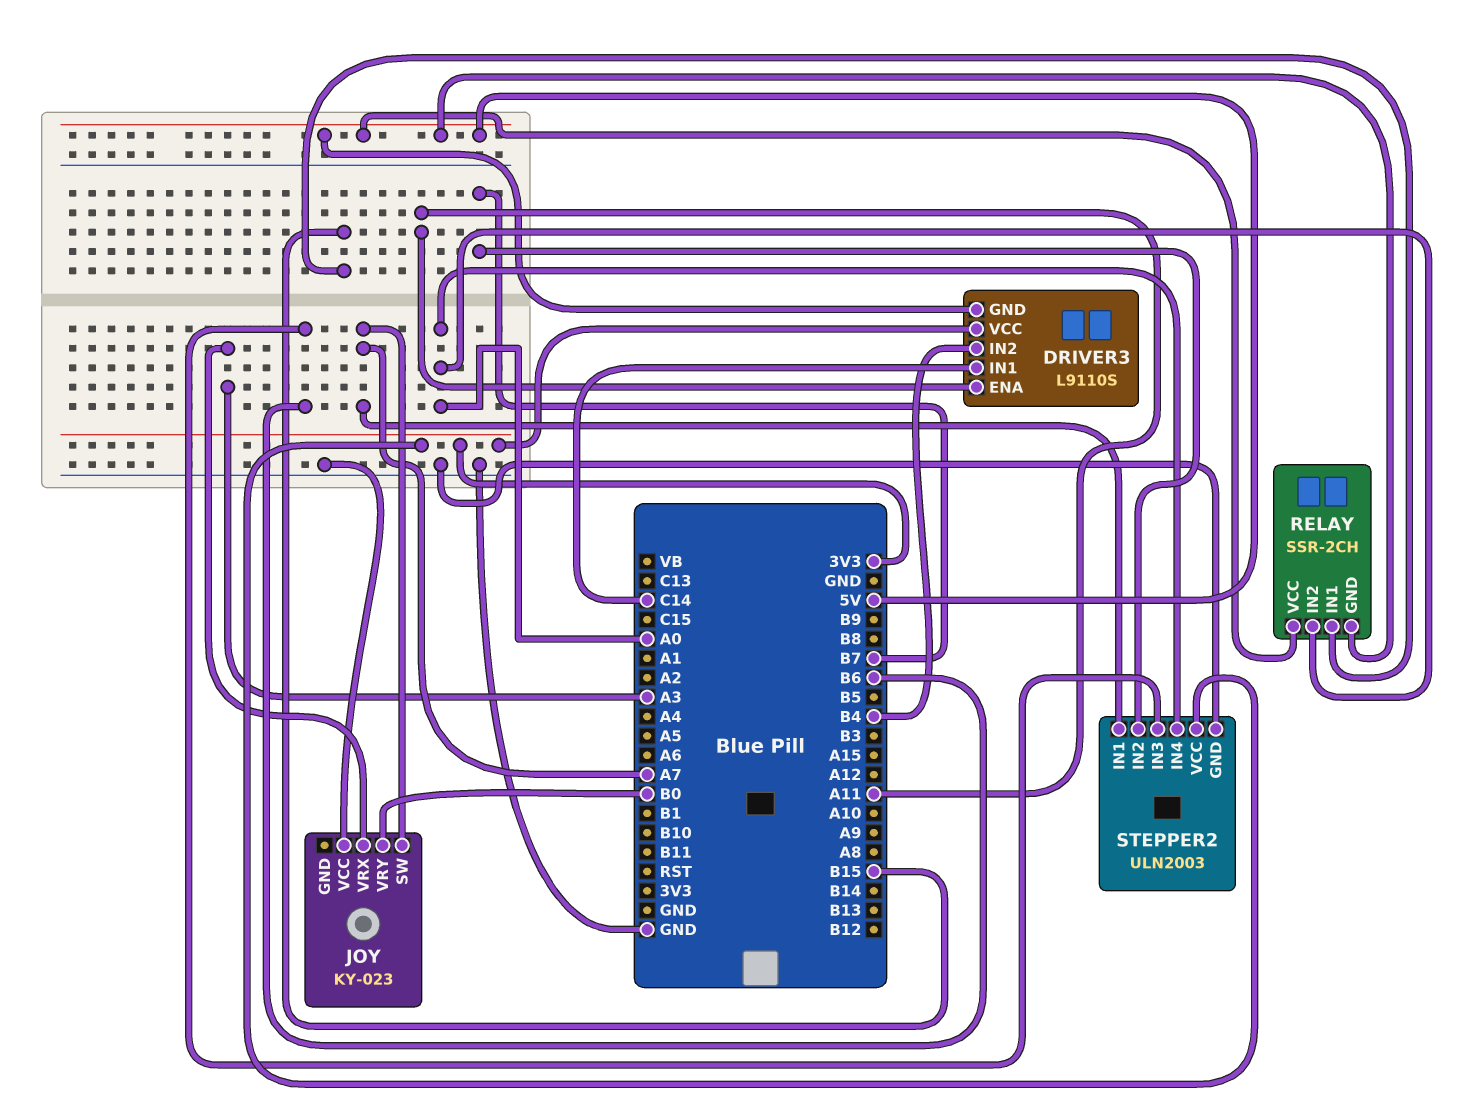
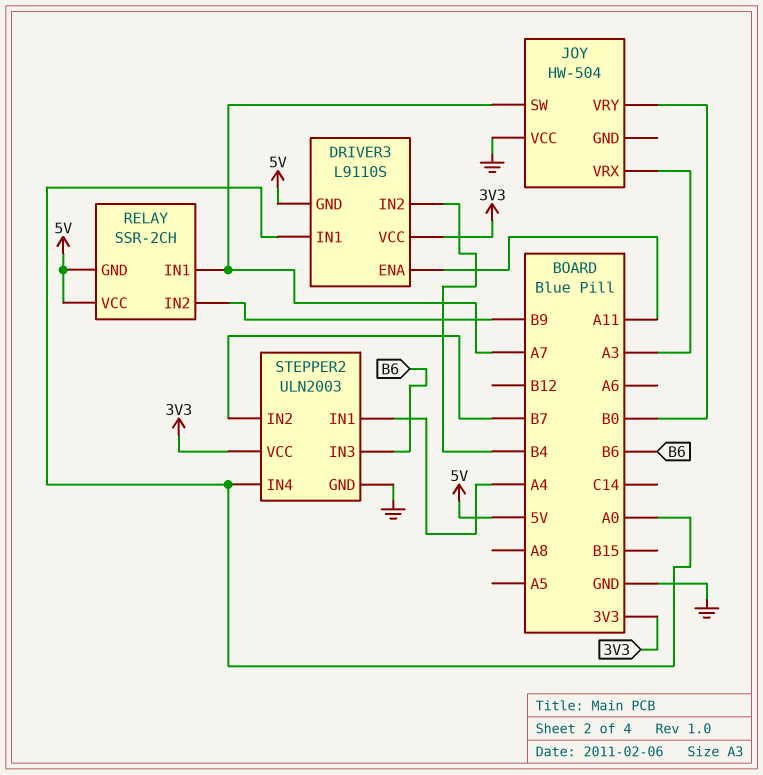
DRIVER3 pin IN1: C14 -> A0
JOY: KY-023 -> HW-504
RELAY pin IN1: B15 -> A7
RELAY pin IN2: A0 -> B9
STEPPER2 pin IN1: A7 -> A4

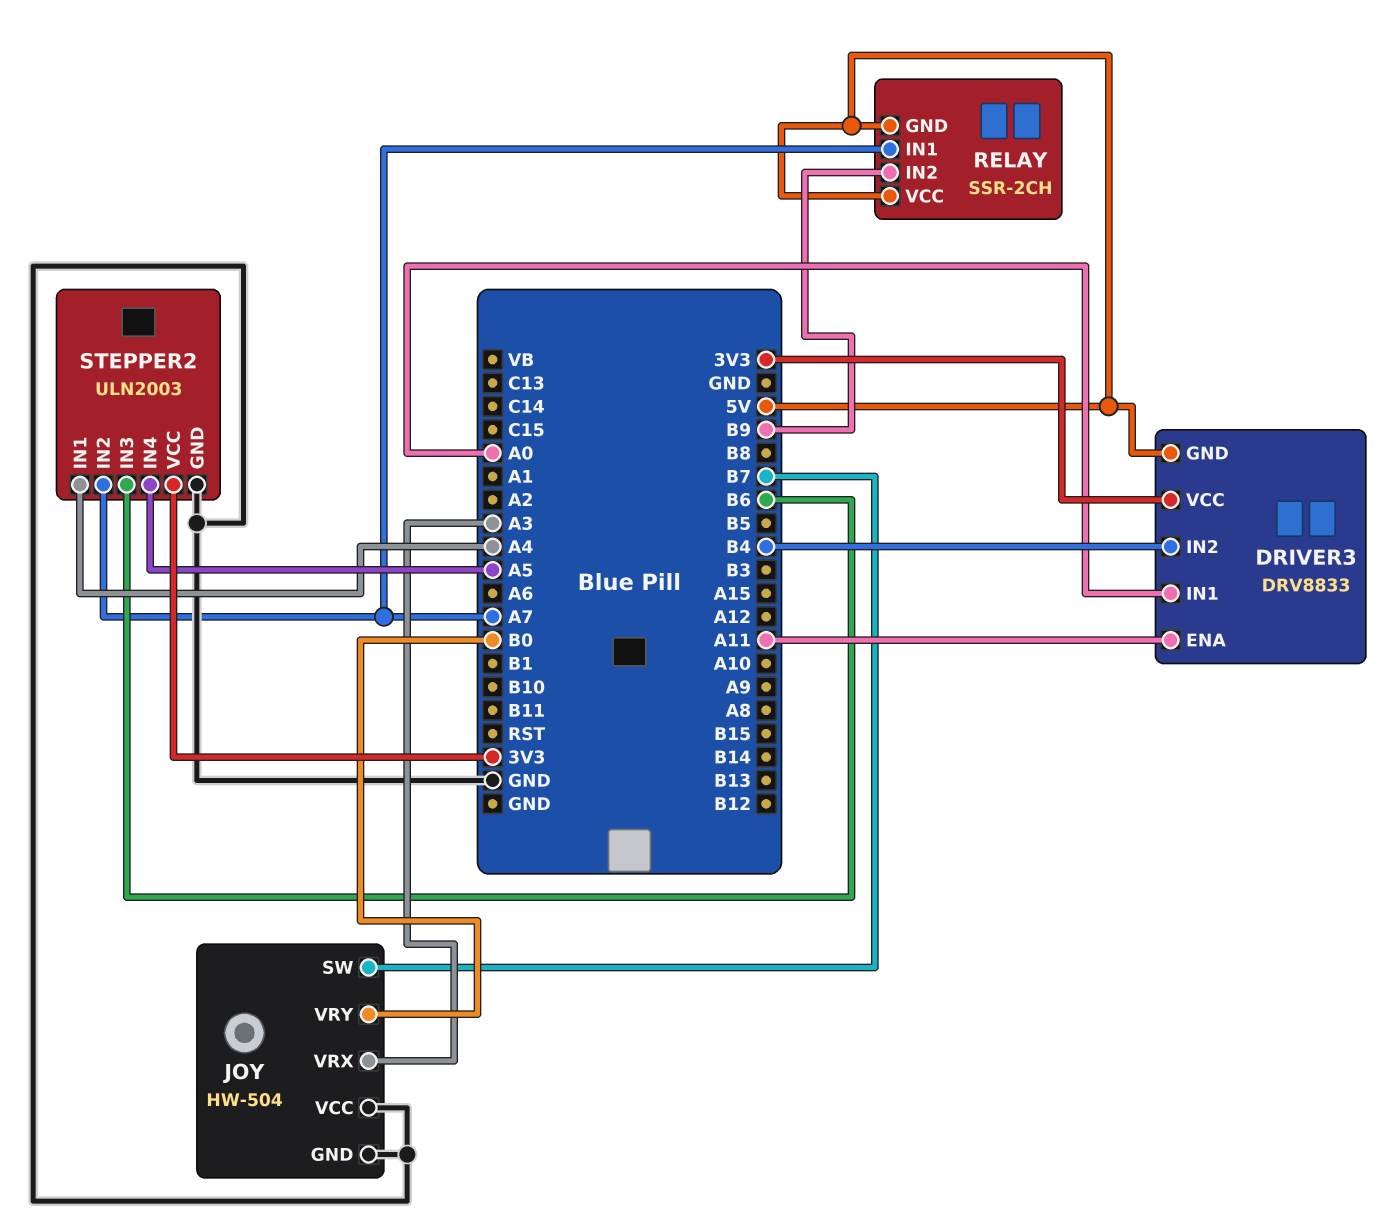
DRIVER3: L9110S -> DRV8833
JOY pin GND: none -> GND
JOY pin SW: A7 -> B7
STEPPER2 pin IN2: B7 -> A7
STEPPER2 pin IN4: A0 -> A5

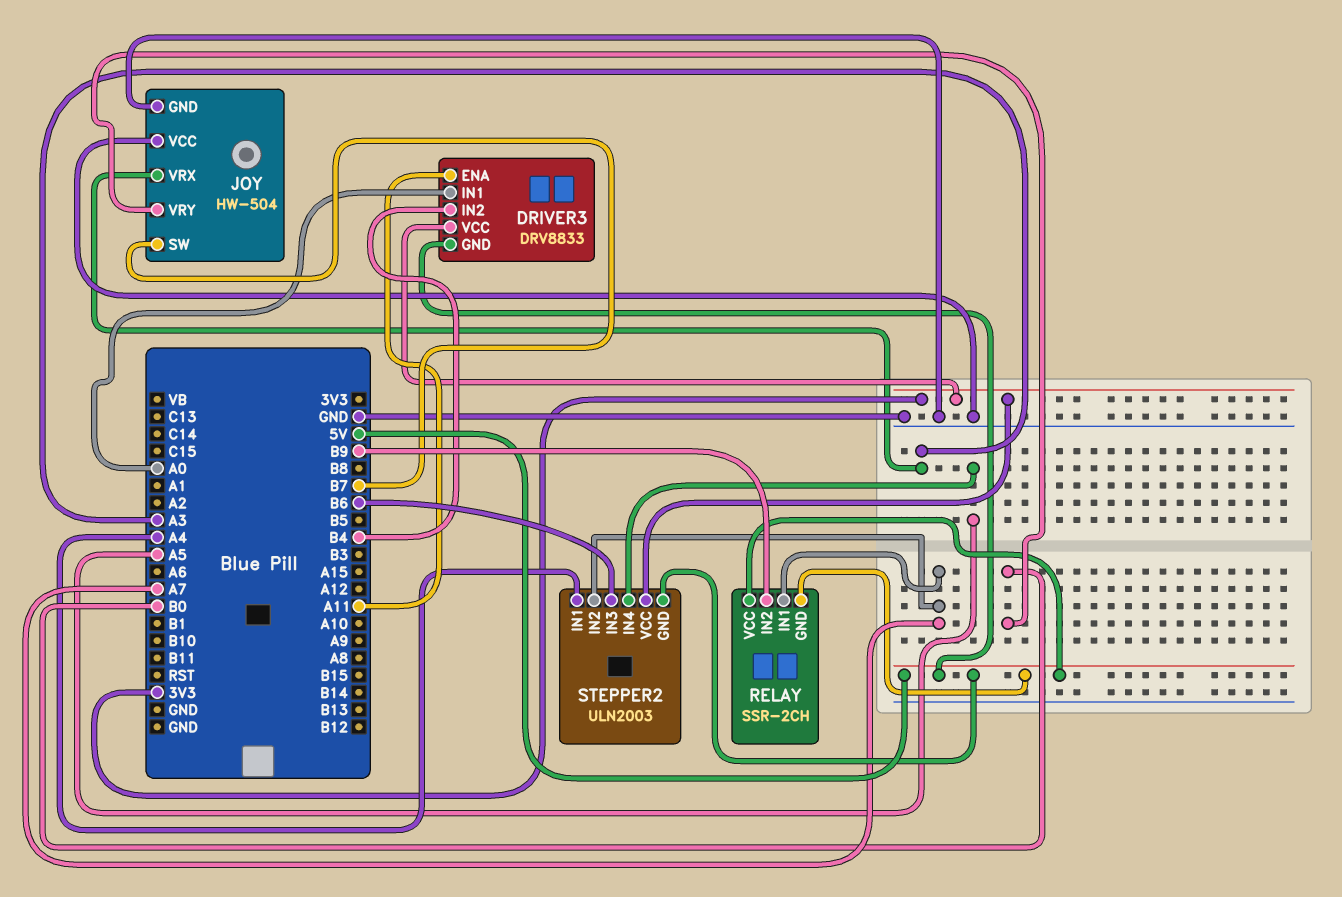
STEPPER2 pin GND: GND -> 5V

